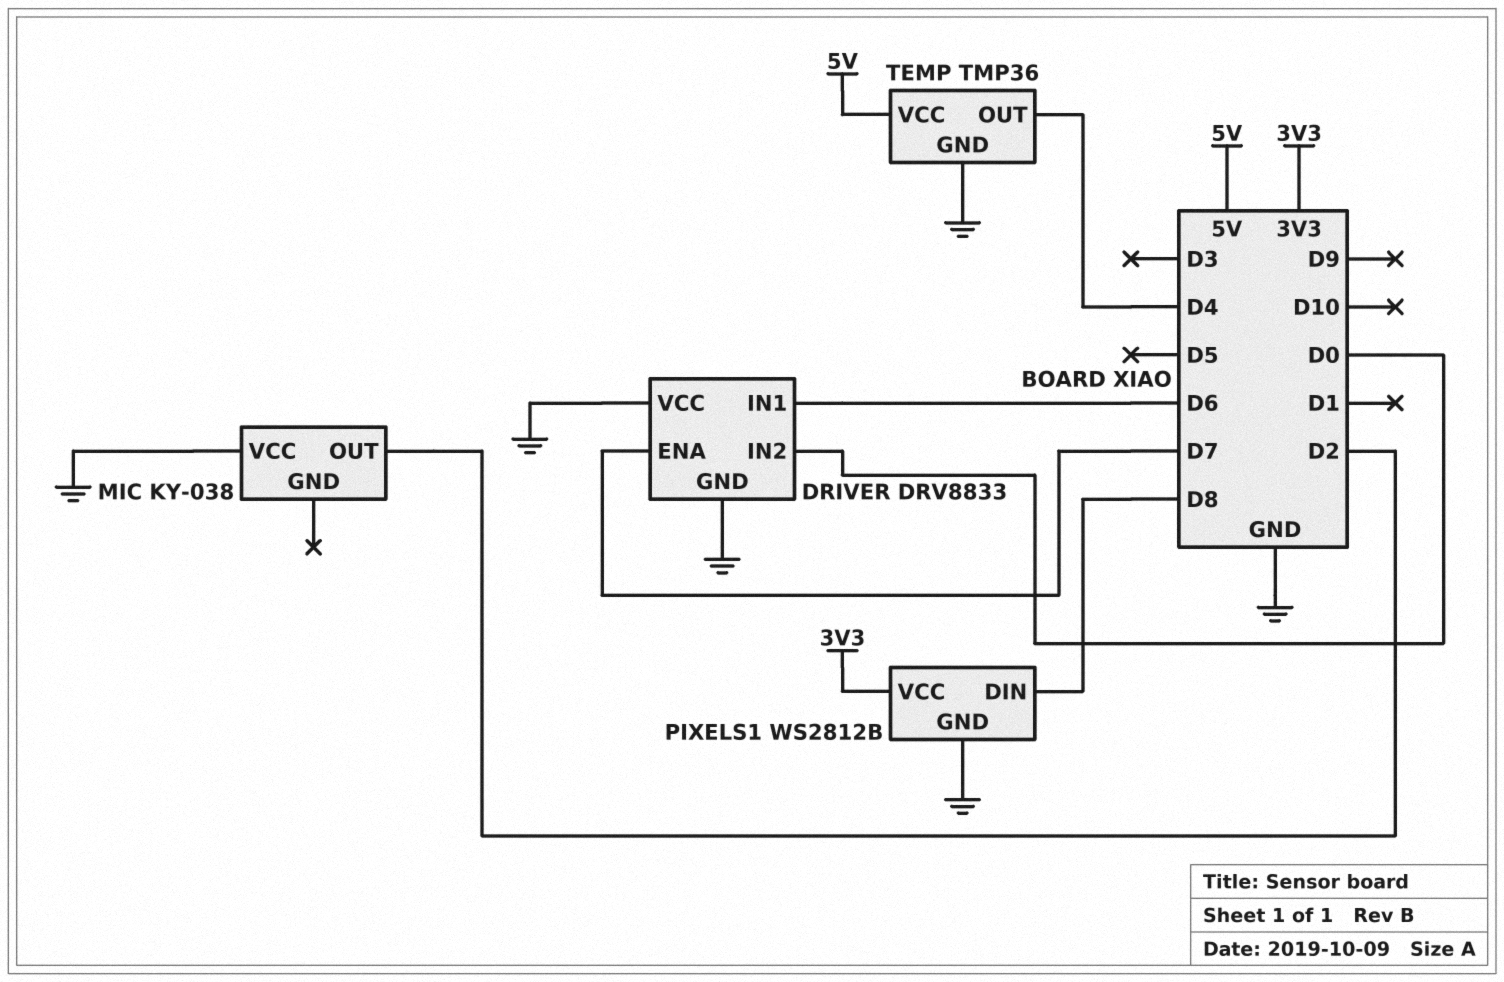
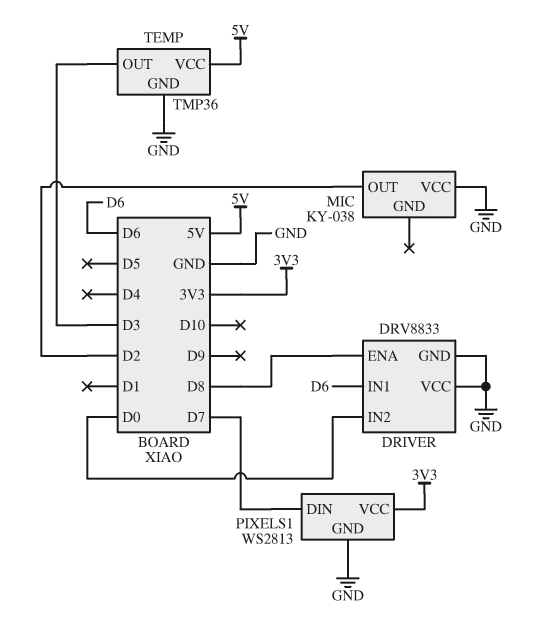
DRIVER pin ENA: D7 -> D8
PIXELS1: WS2812B -> WS2813
PIXELS1 pin DIN: D8 -> D7
TEMP pin OUT: D4 -> D3

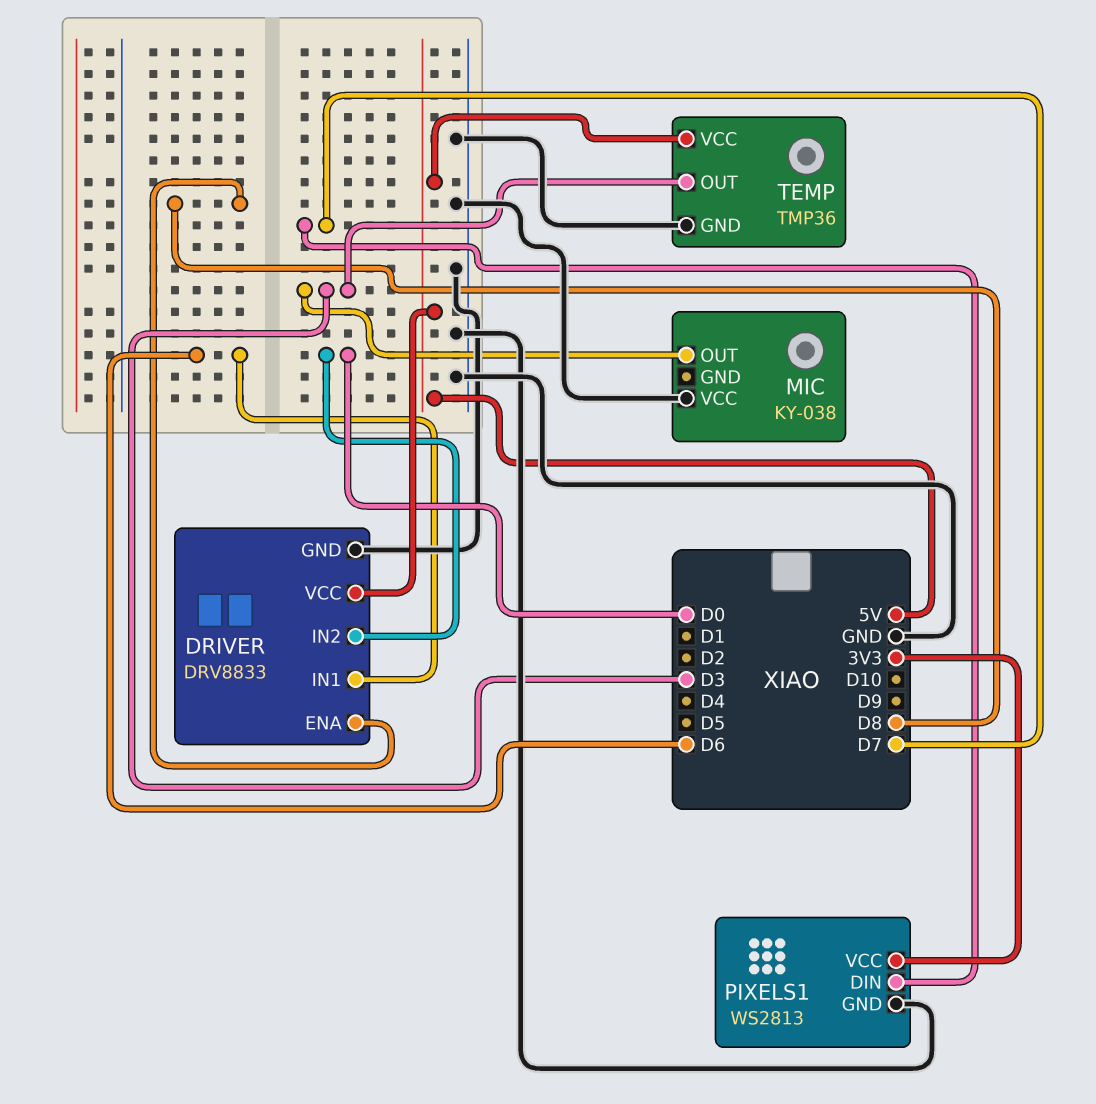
DRIVER pin VCC: GND -> 5V
MIC pin OUT: D2 -> D3

